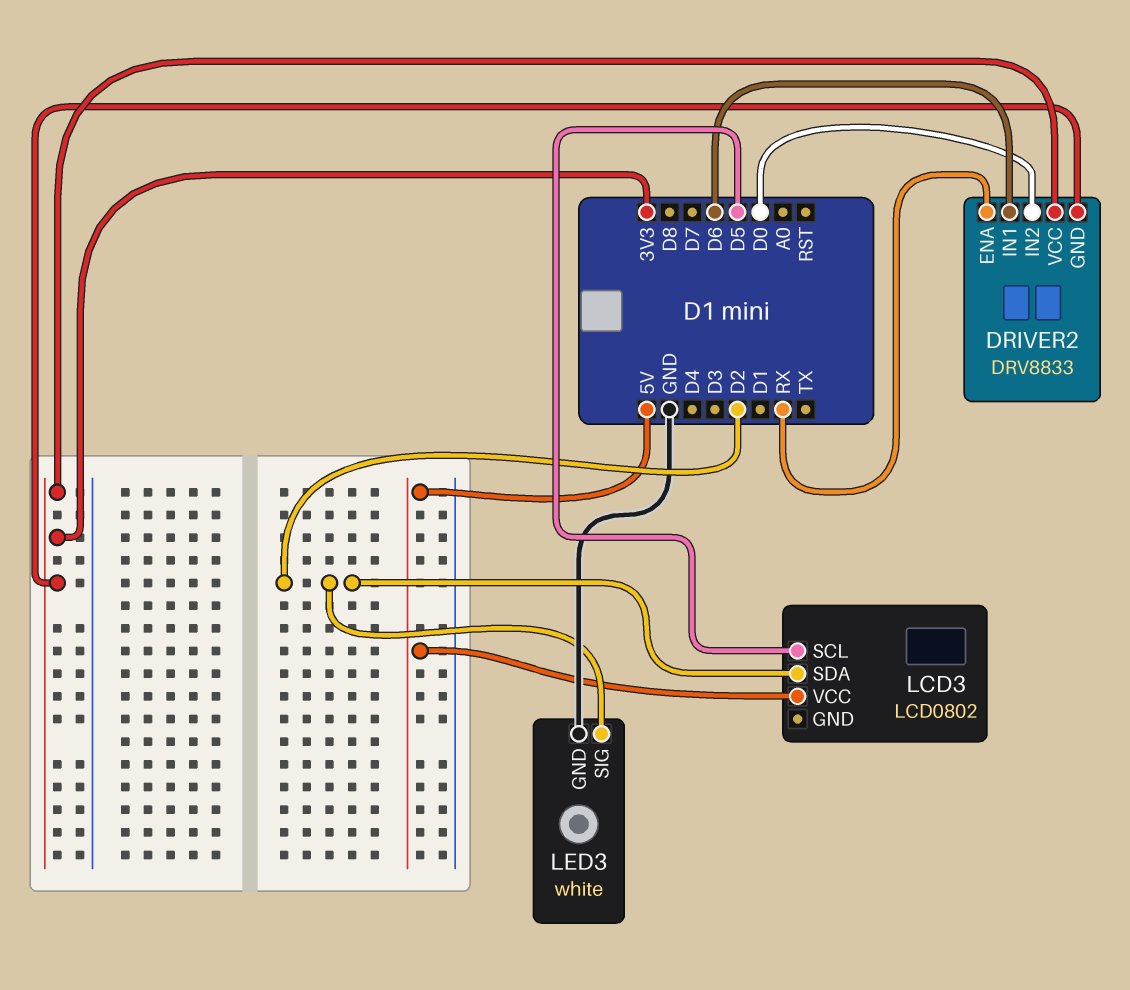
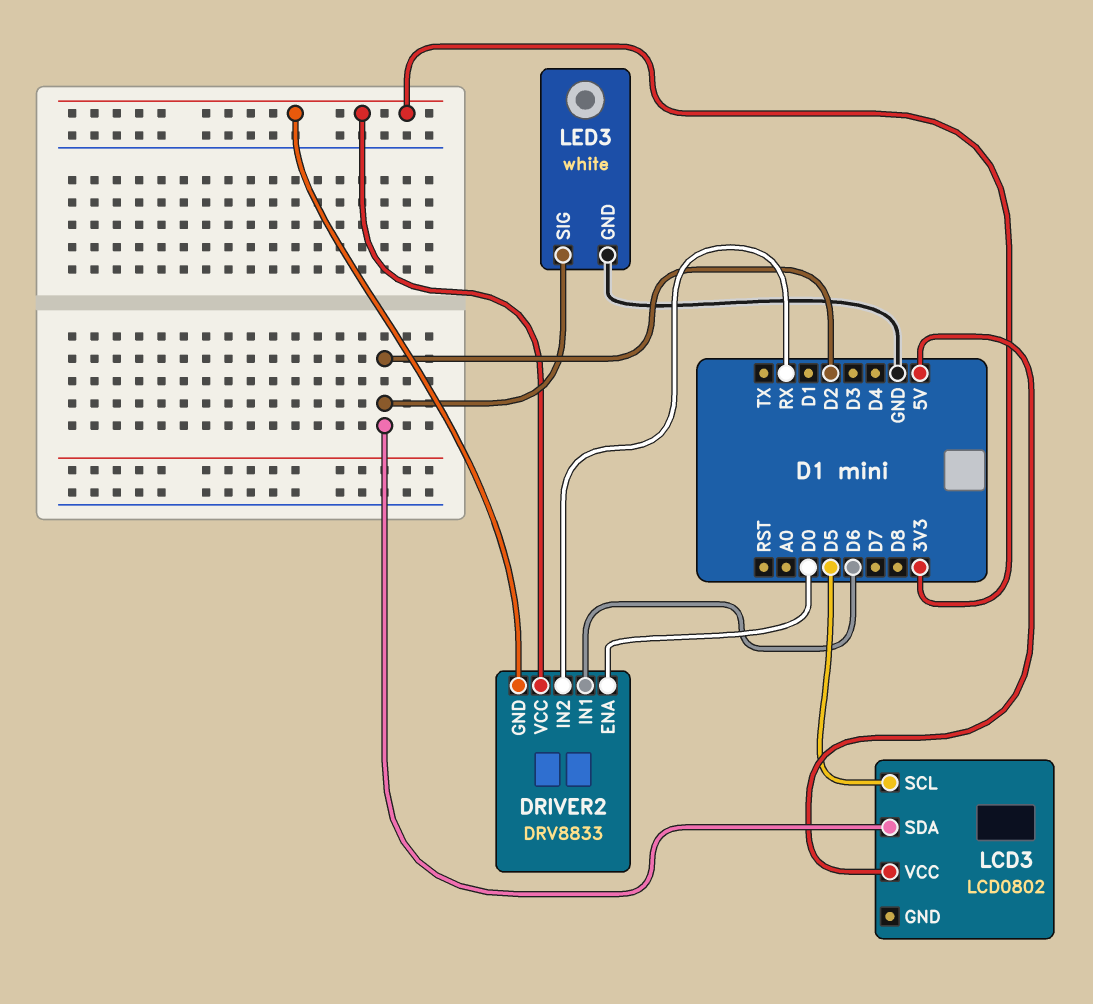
DRIVER2 pin ENA: RX -> D0
DRIVER2 pin IN2: D0 -> RX

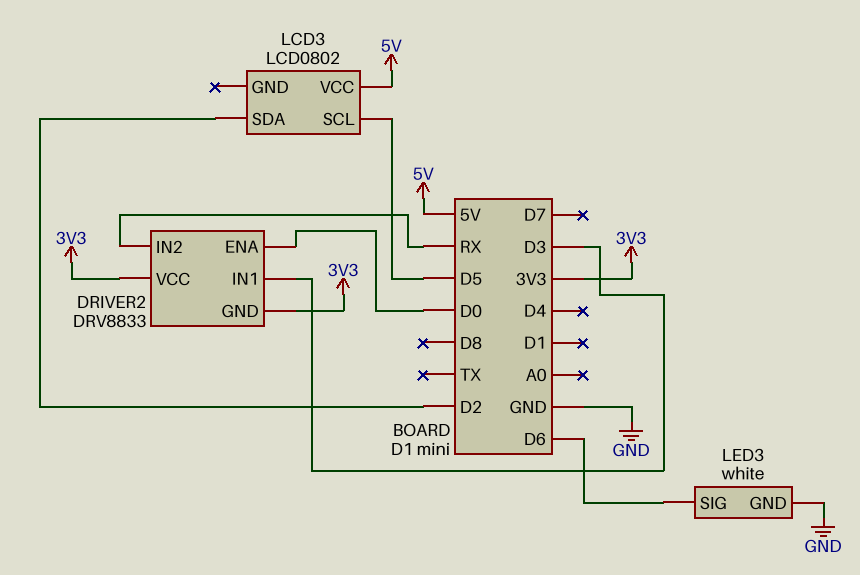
DRIVER2 pin IN1: D6 -> D3
LED3 pin SIG: D2 -> D6

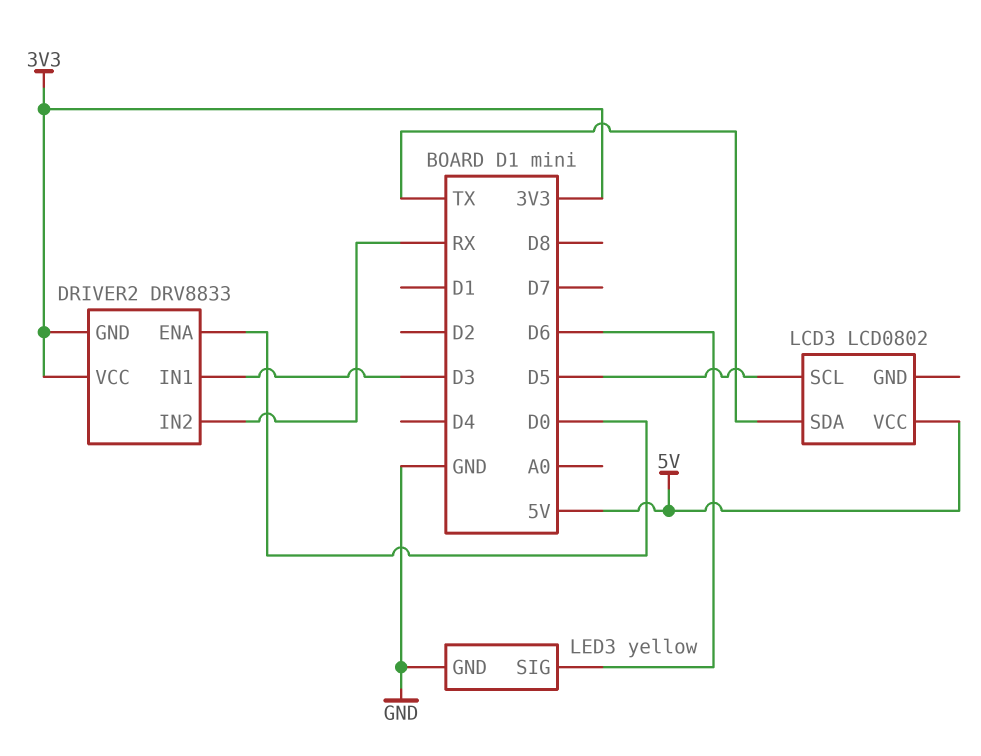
LCD3 pin SDA: D2 -> TX
LED3: white -> yellow

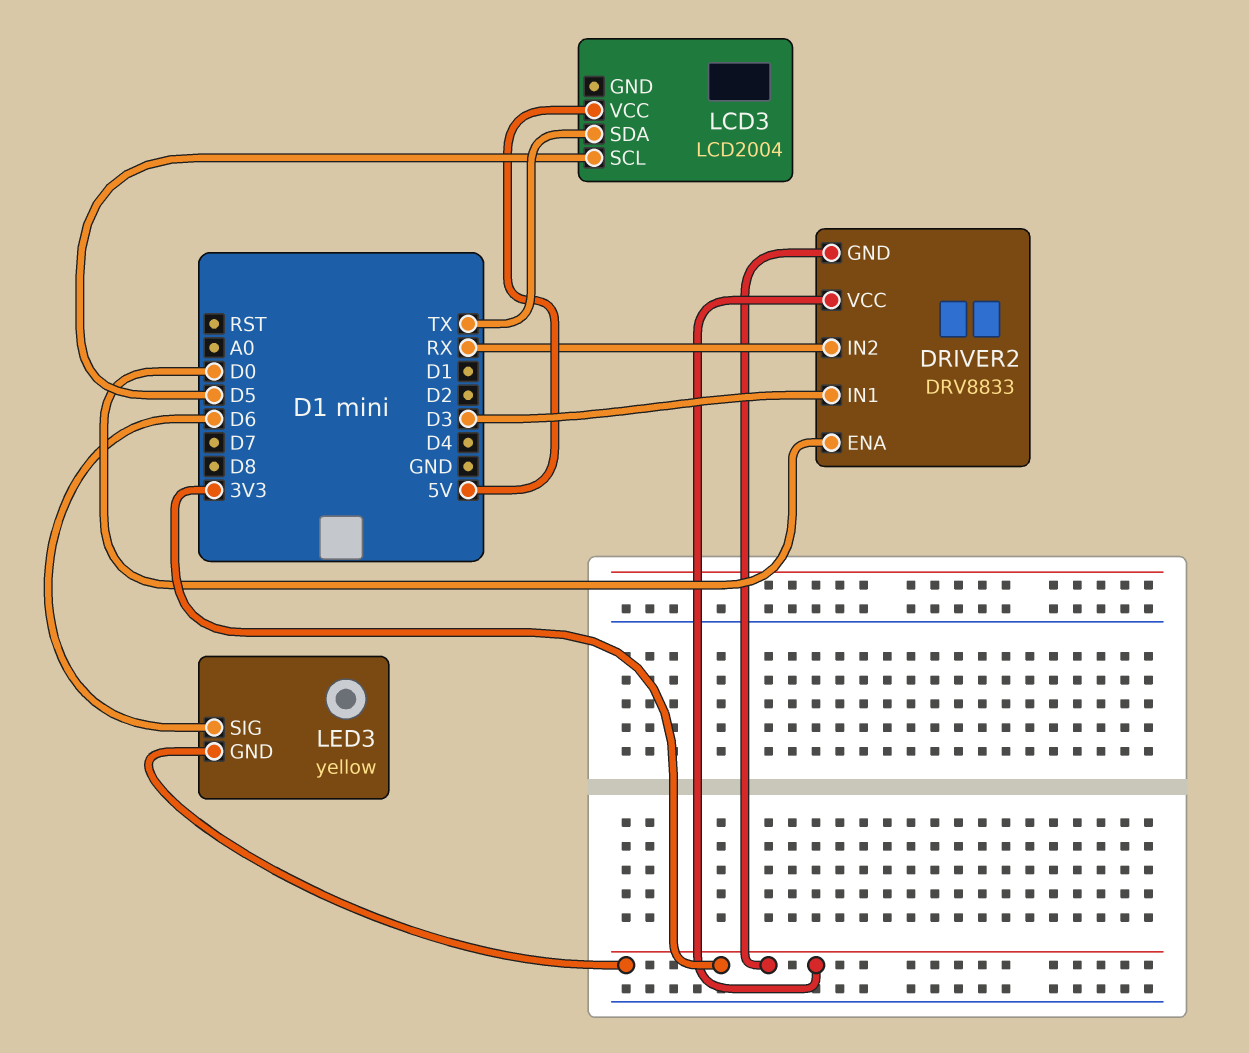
LCD3: LCD0802 -> LCD2004
LED3 pin GND: GND -> 3V3

